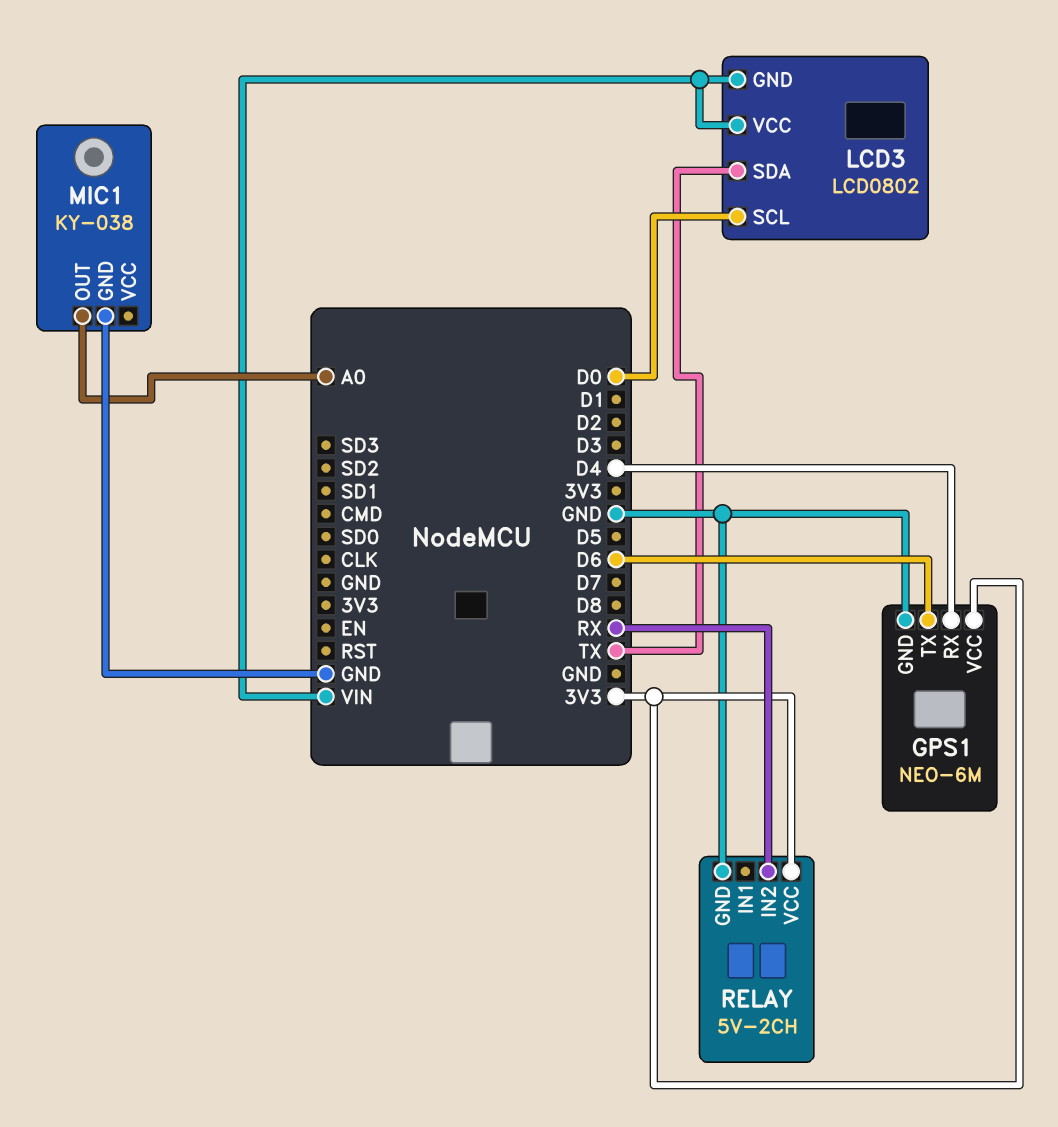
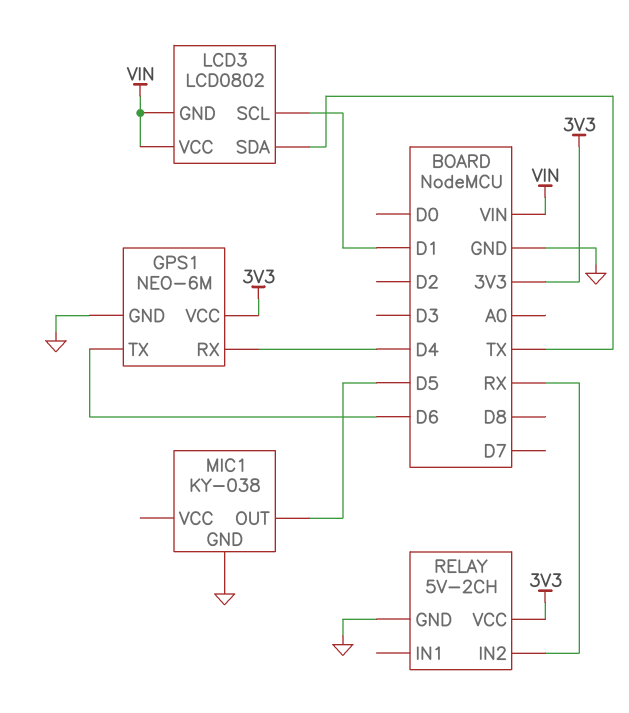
LCD3 pin SCL: D0 -> D1
MIC1 pin OUT: A0 -> D5

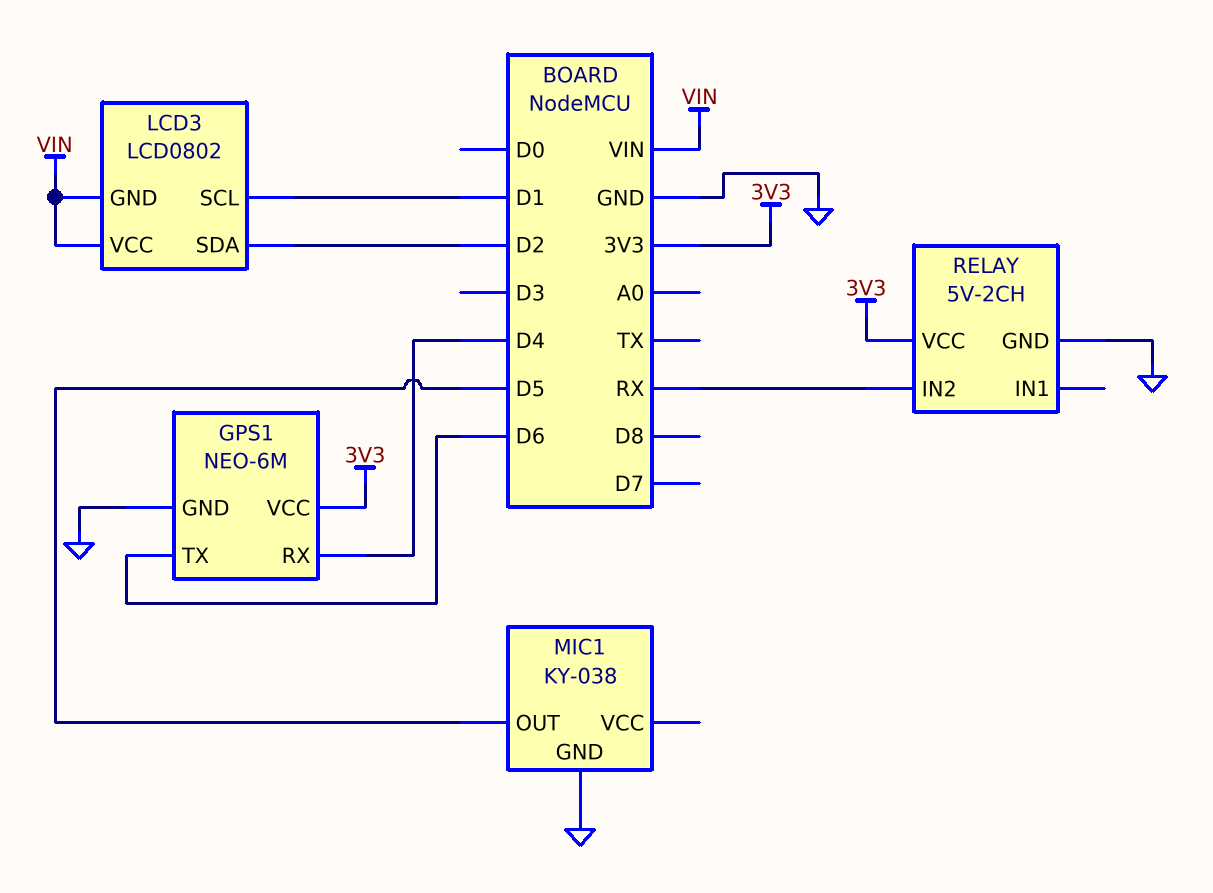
LCD3 pin SDA: TX -> D2

